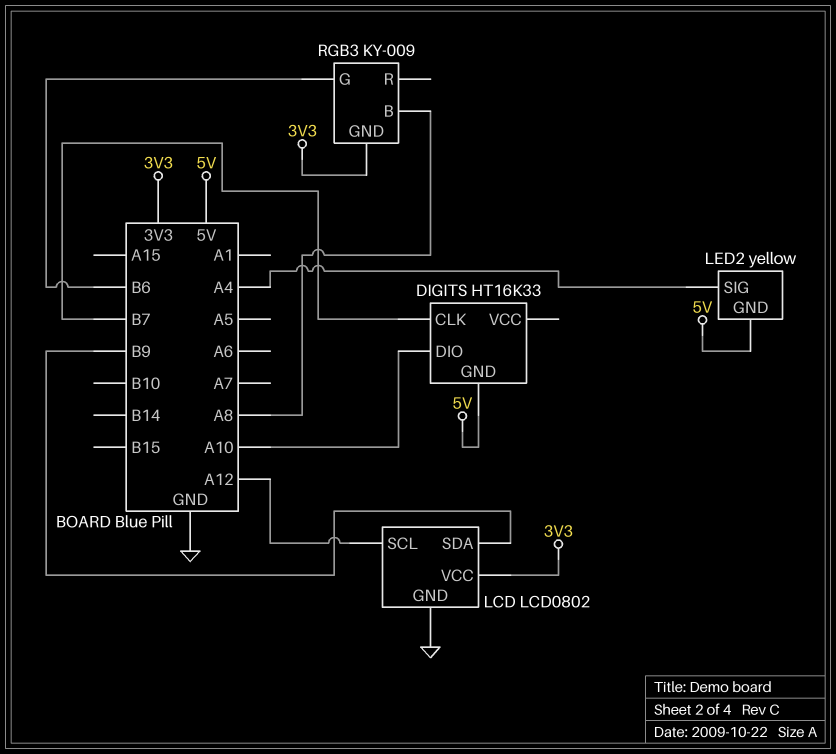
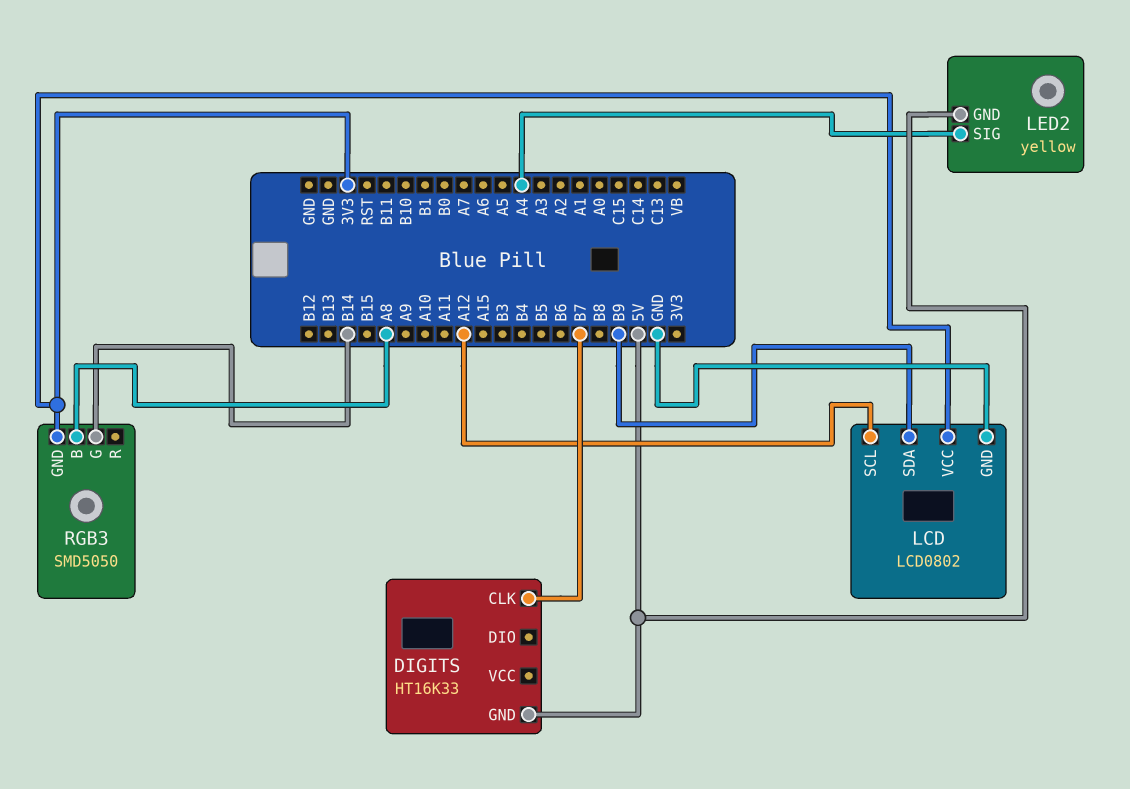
DIGITS pin DIO: A10 -> none
RGB3: KY-009 -> SMD5050
RGB3 pin G: B6 -> B14

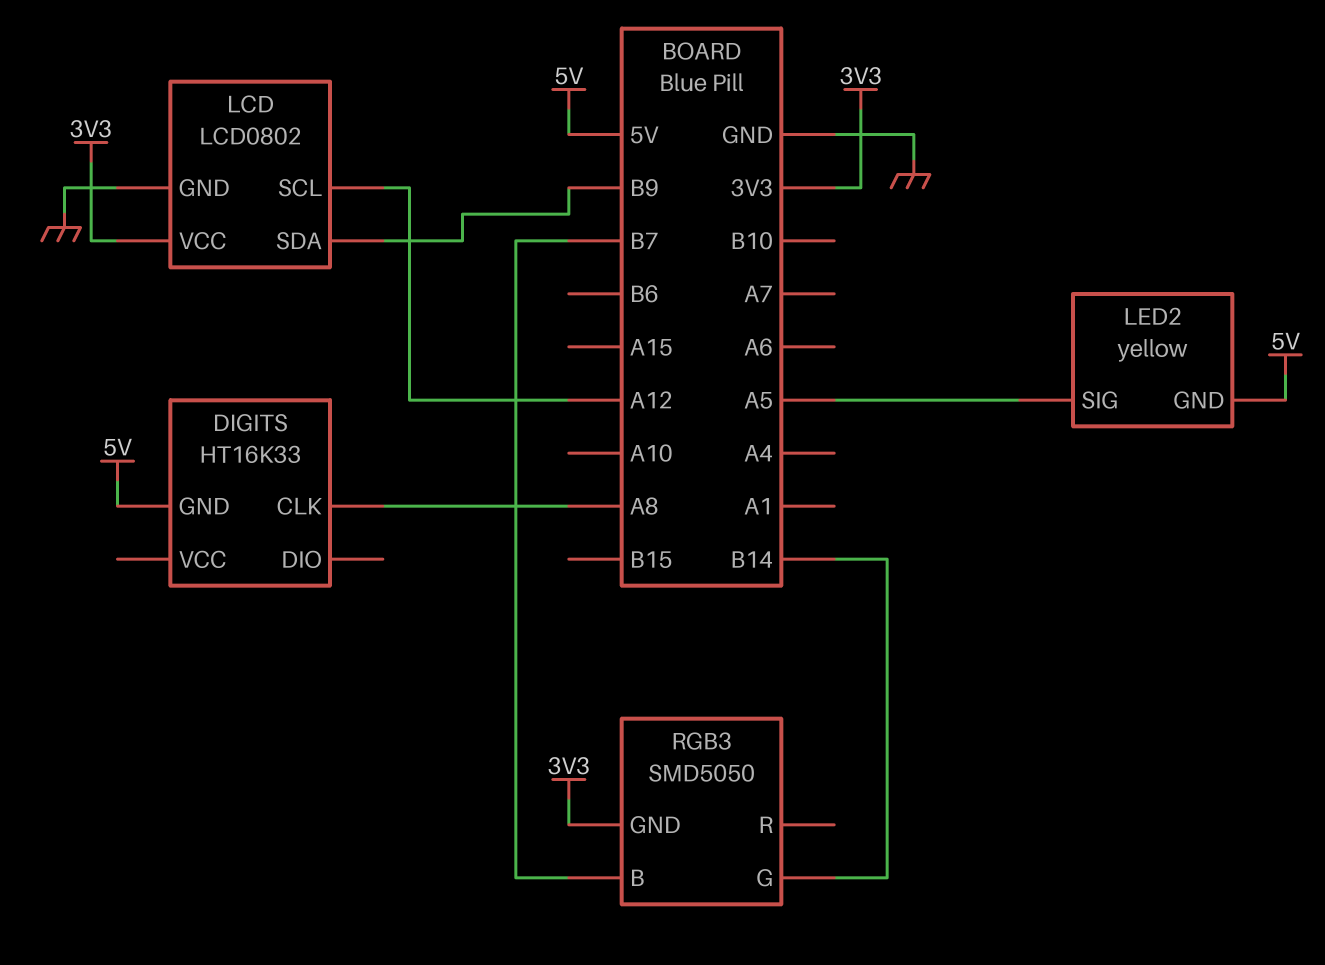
DIGITS pin CLK: B7 -> A8
LED2 pin SIG: A4 -> A5
RGB3 pin B: A8 -> B7

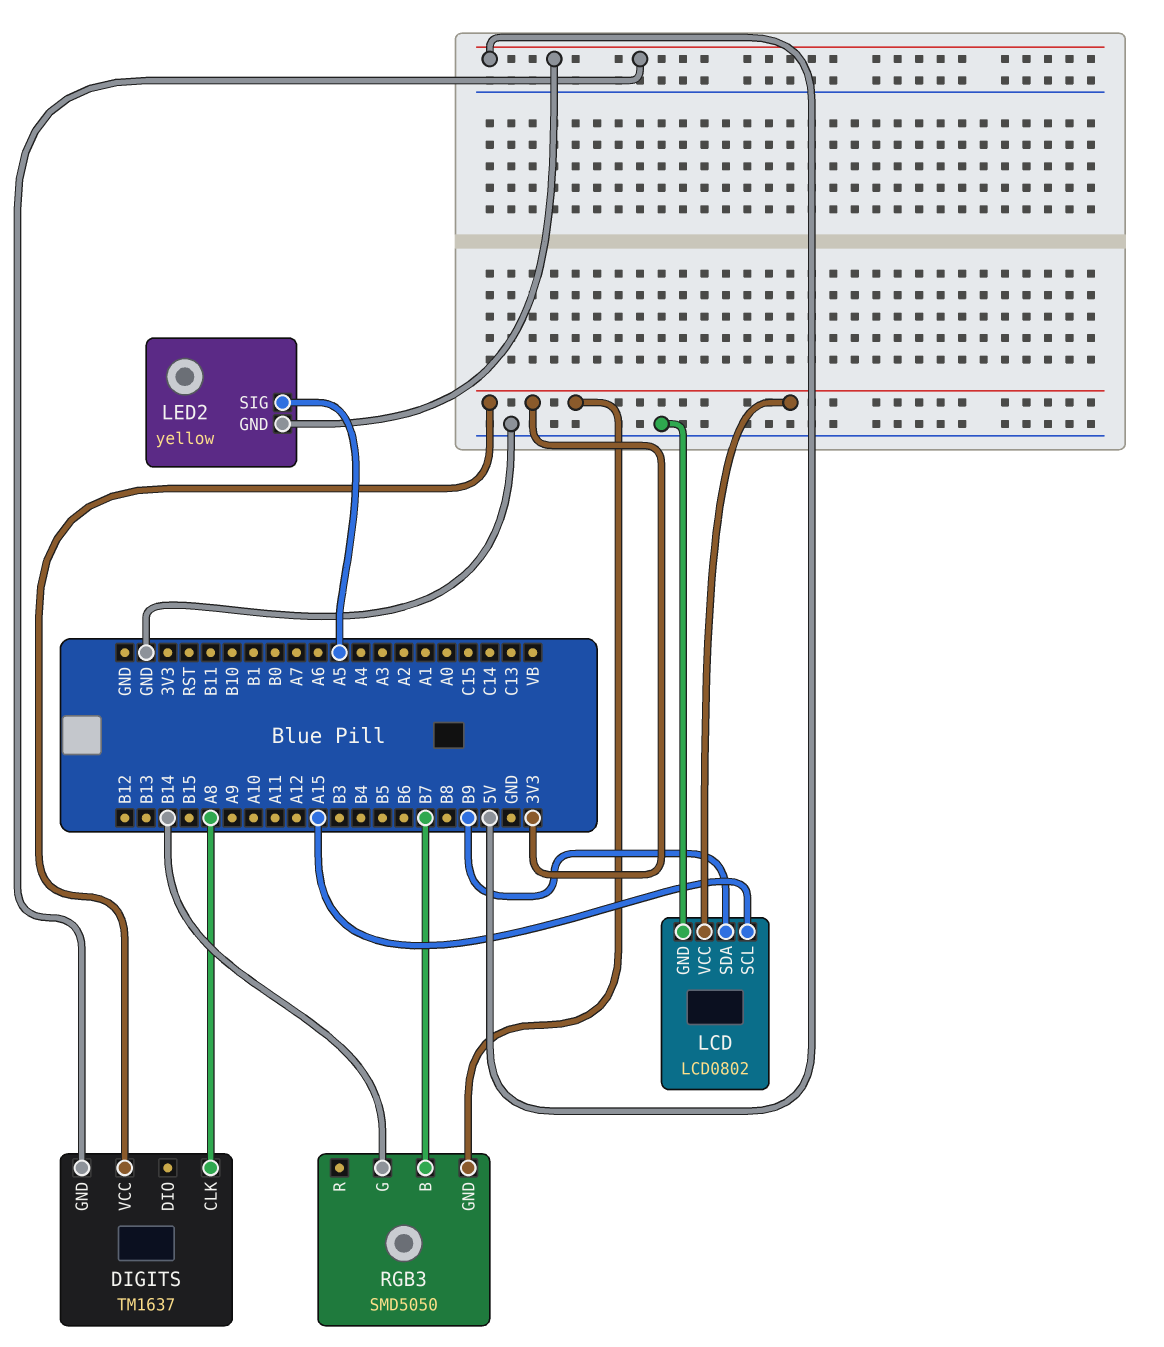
DIGITS: HT16K33 -> TM1637
DIGITS pin VCC: none -> 3V3
LCD pin SCL: A12 -> A15

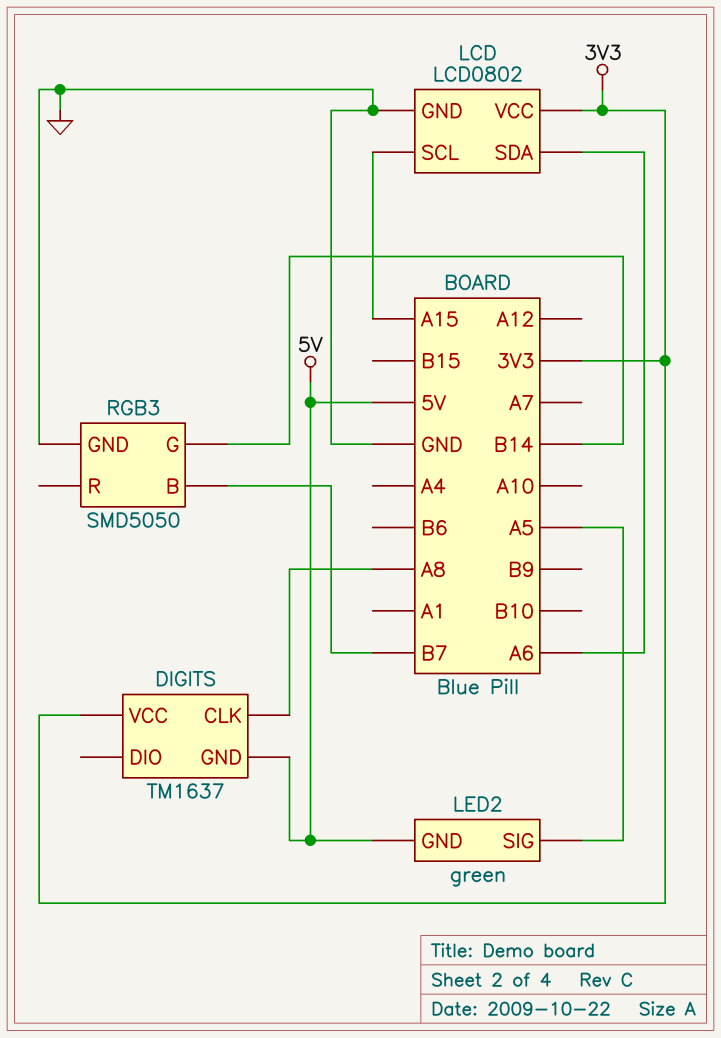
LCD pin SDA: B9 -> A6
LED2: yellow -> green
RGB3 pin GND: 3V3 -> GND

